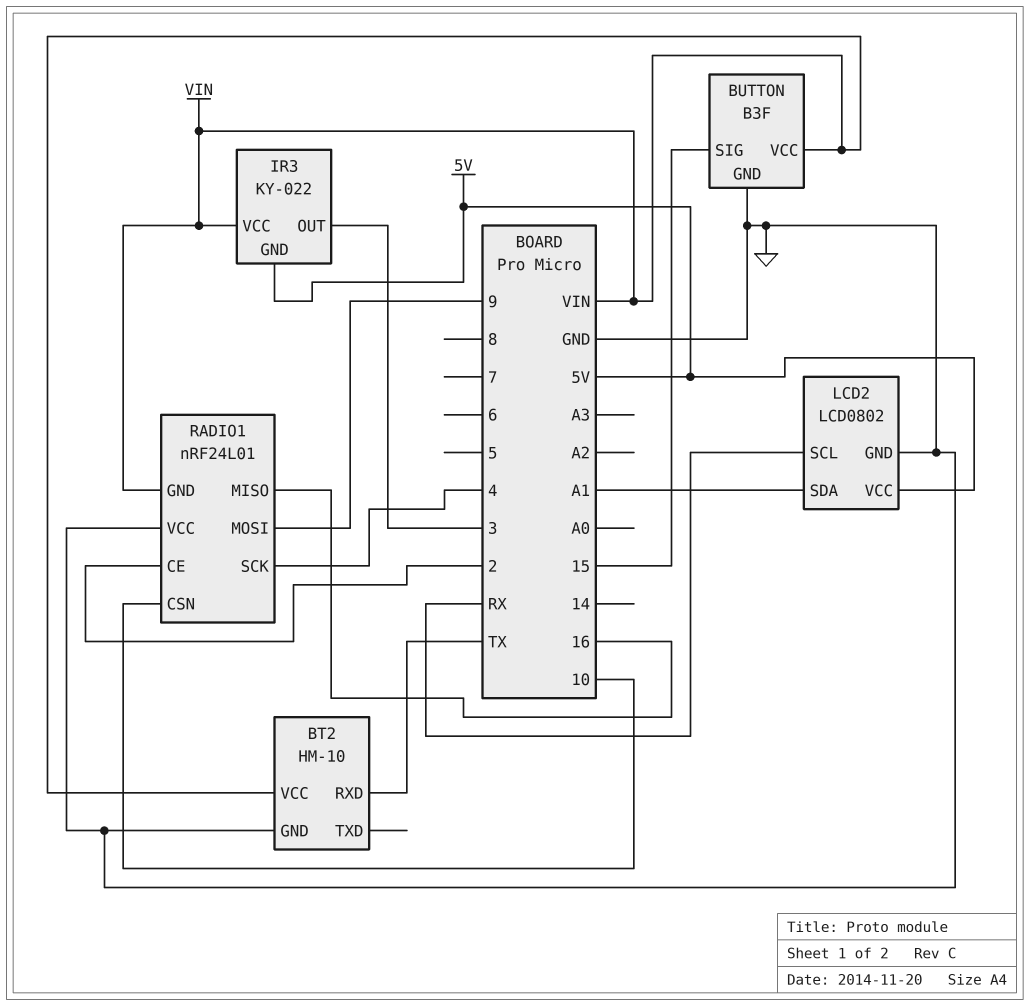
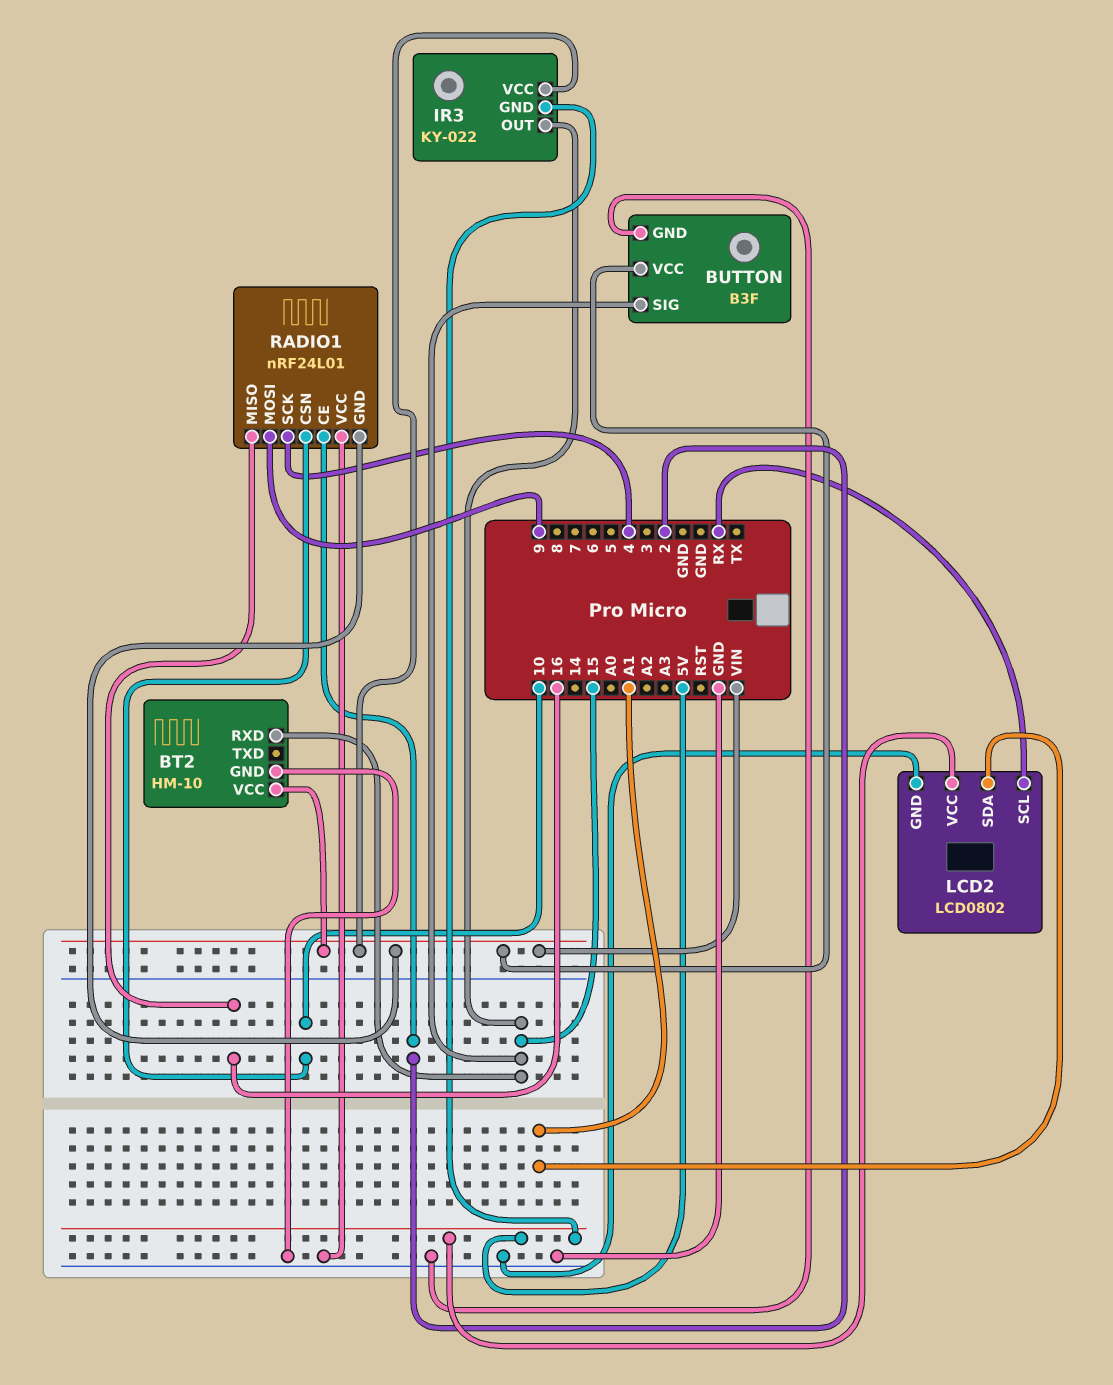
BT2 pin RXD: TX -> 15
IR3 pin OUT: 3 -> 15

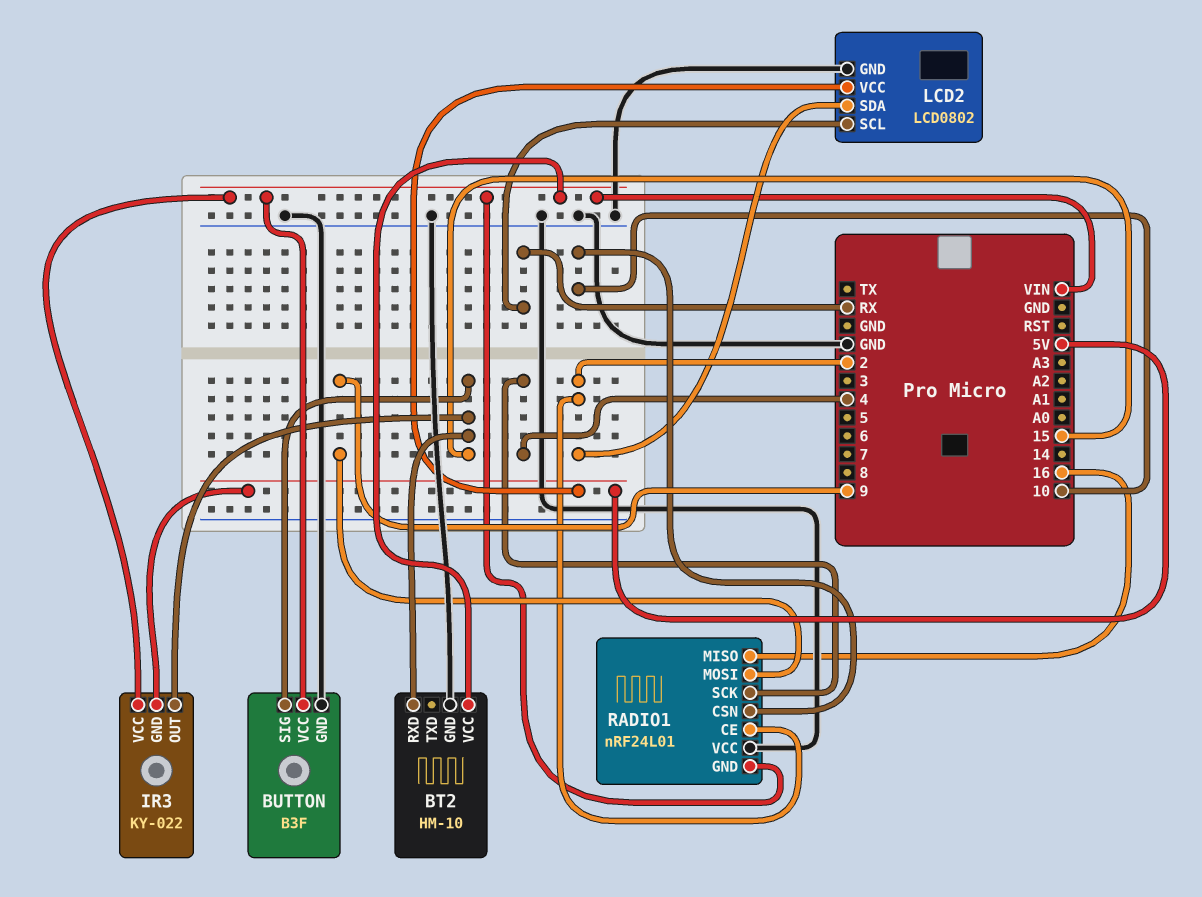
LCD2 pin SDA: A1 -> 2

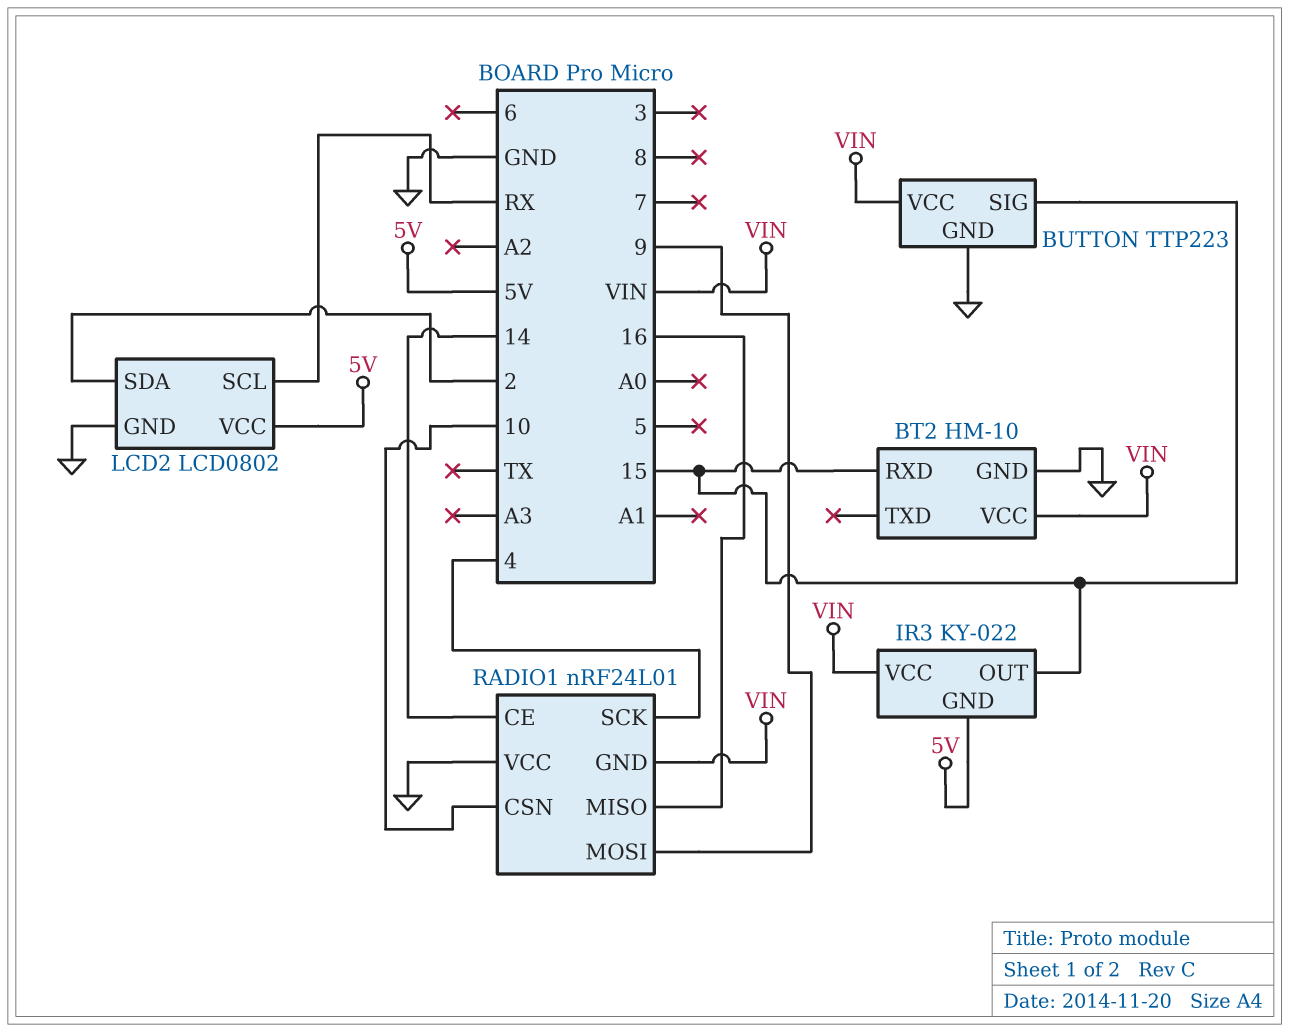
BUTTON: B3F -> TTP223
RADIO1 pin CE: 2 -> 14

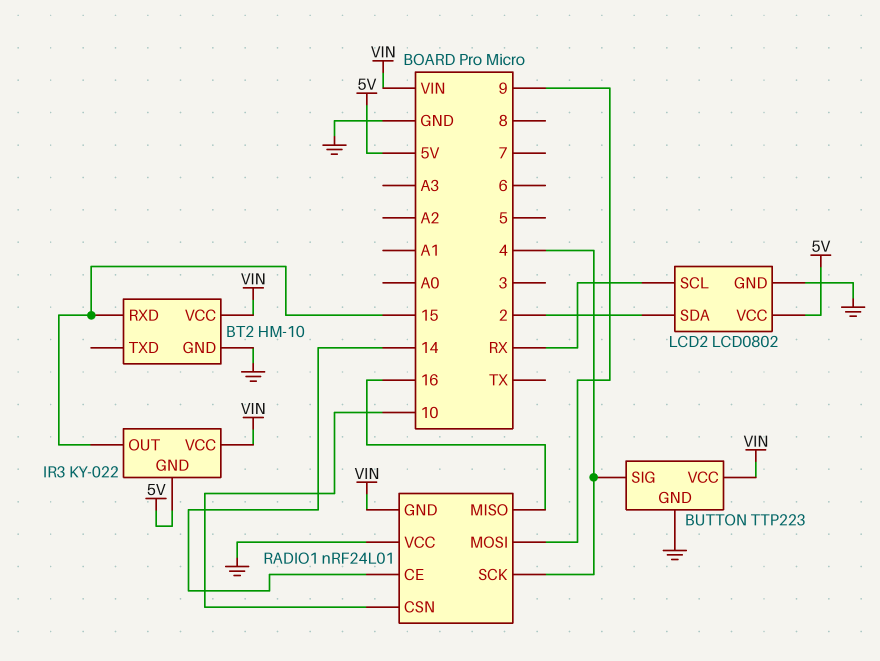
BUTTON pin SIG: 15 -> 4

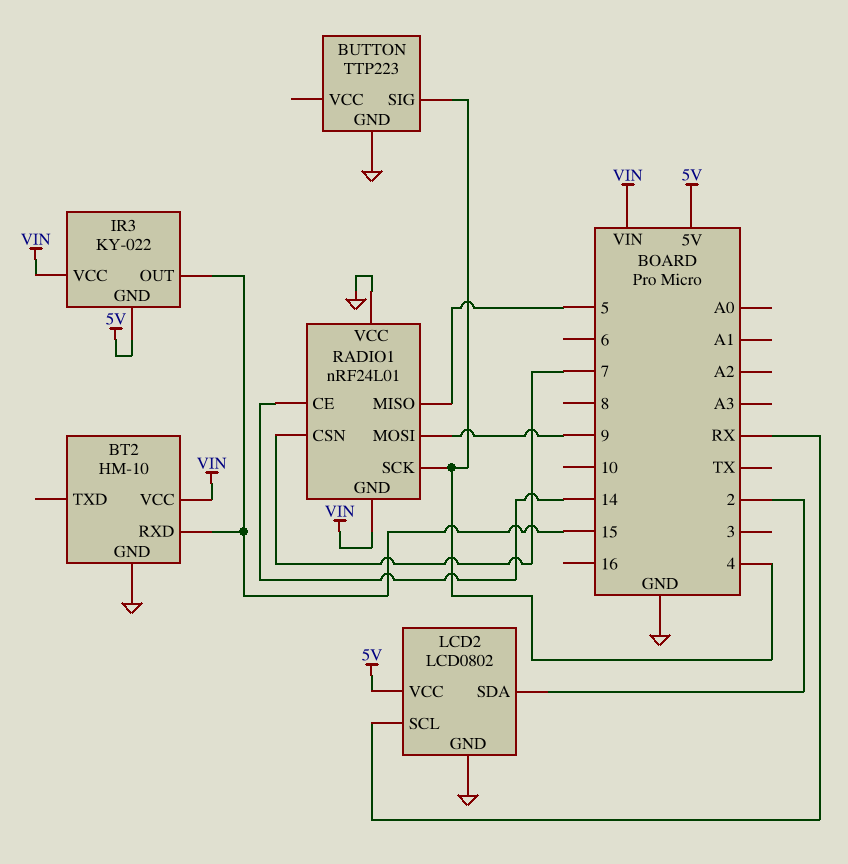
BUTTON pin VCC: VIN -> none
RADIO1 pin CSN: 10 -> 7
RADIO1 pin MISO: 16 -> 5

